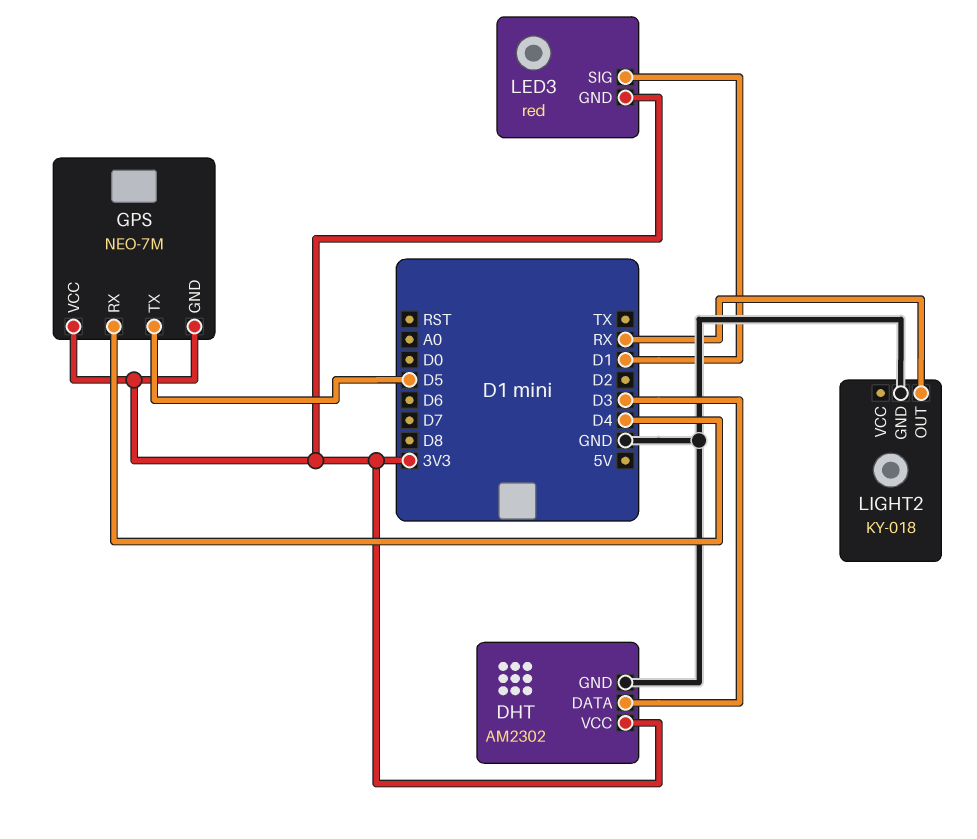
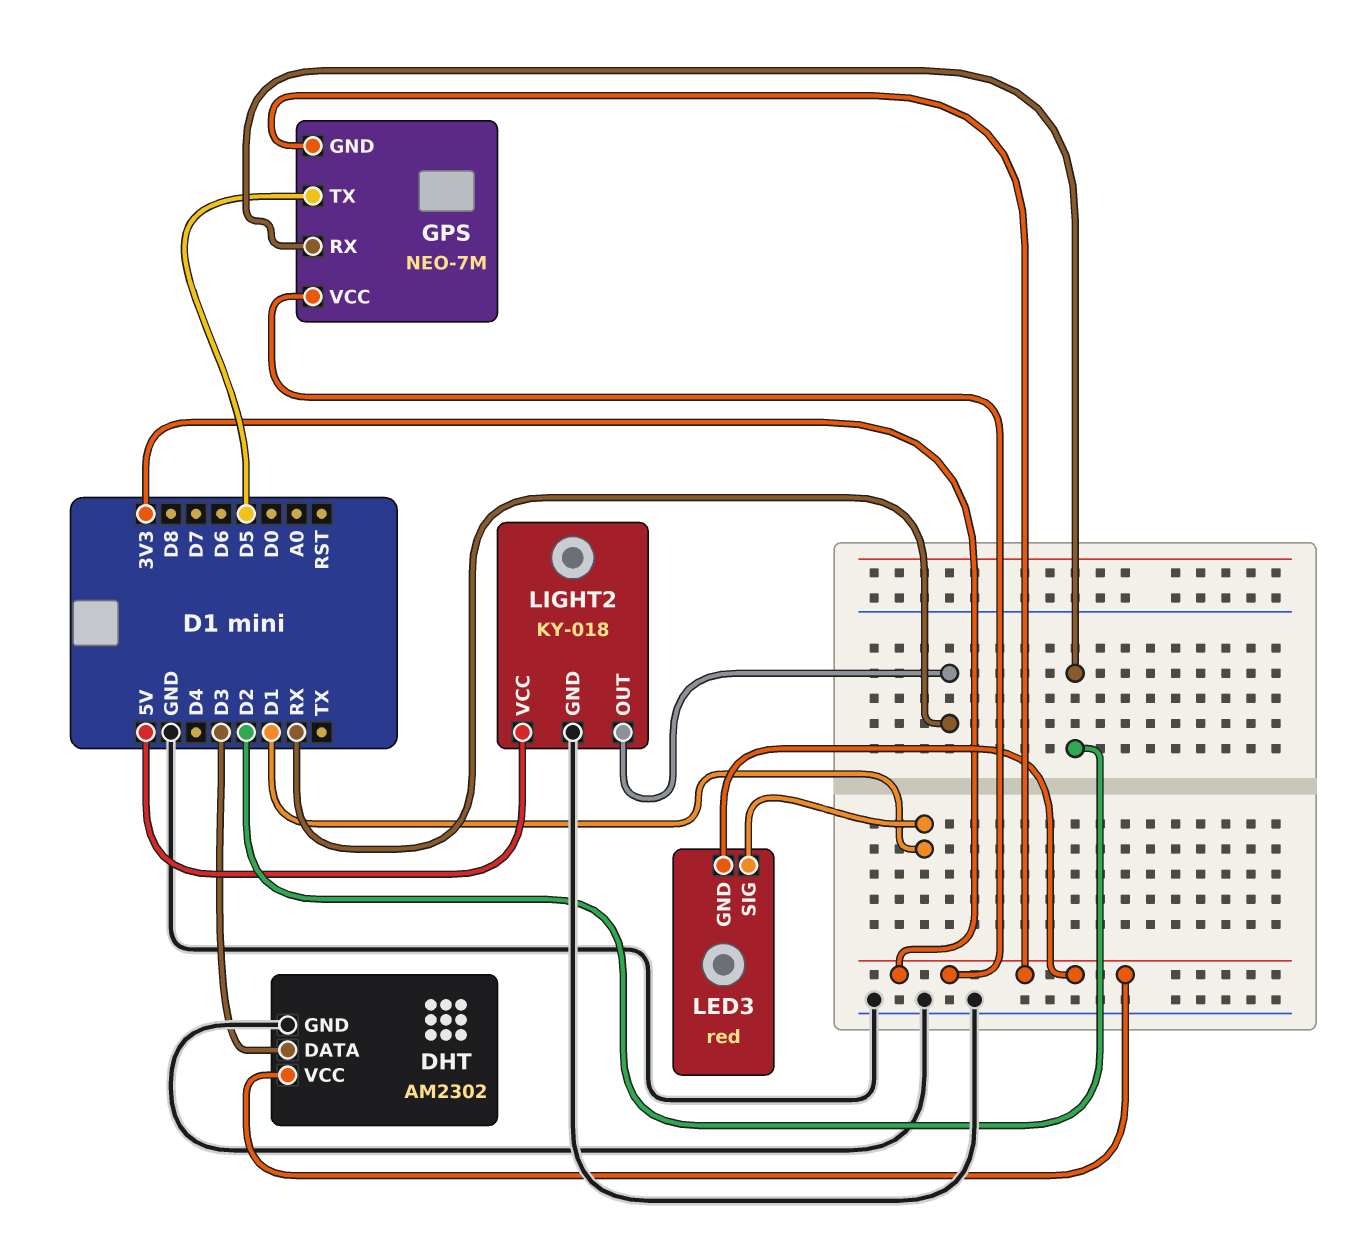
GPS pin RX: D4 -> D2
LIGHT2 pin VCC: none -> 5V

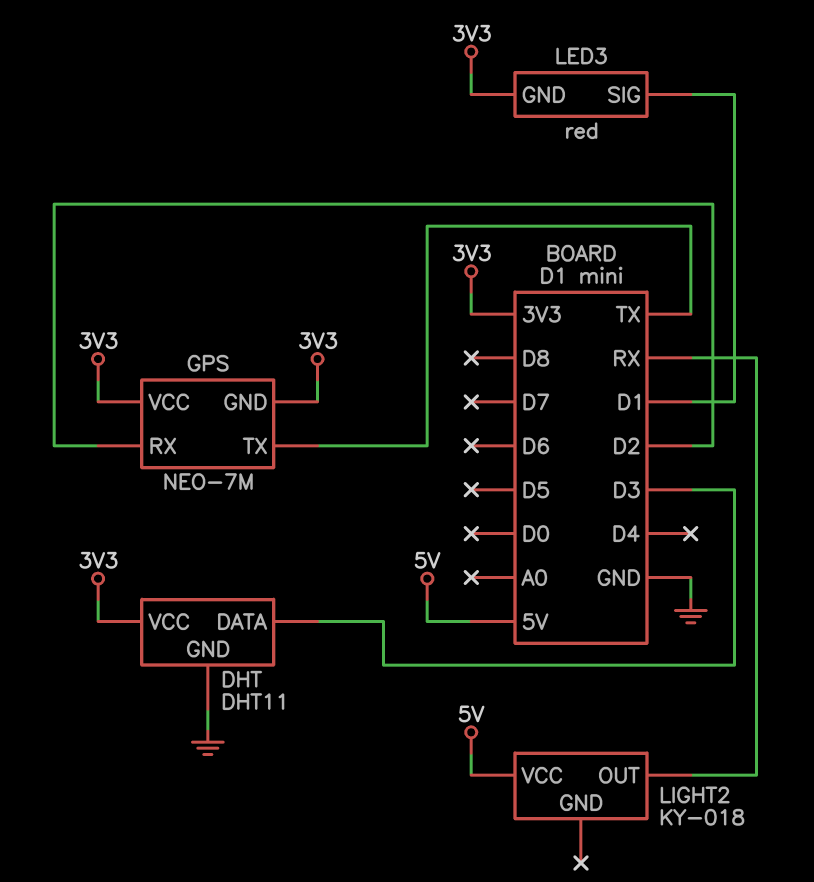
DHT: AM2302 -> DHT11
GPS pin TX: D5 -> TX
LIGHT2 pin GND: GND -> none

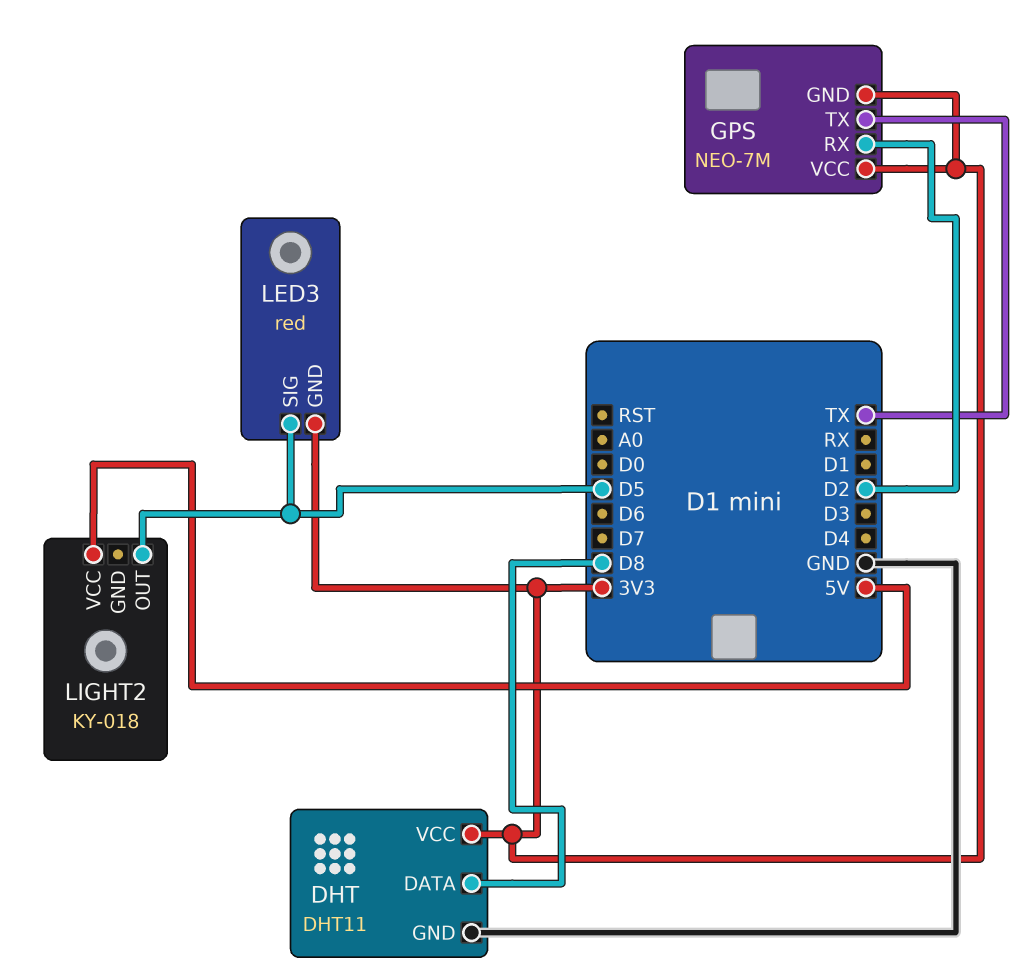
DHT pin DATA: D3 -> D8
LED3 pin SIG: D1 -> D5
LIGHT2 pin OUT: RX -> D5

